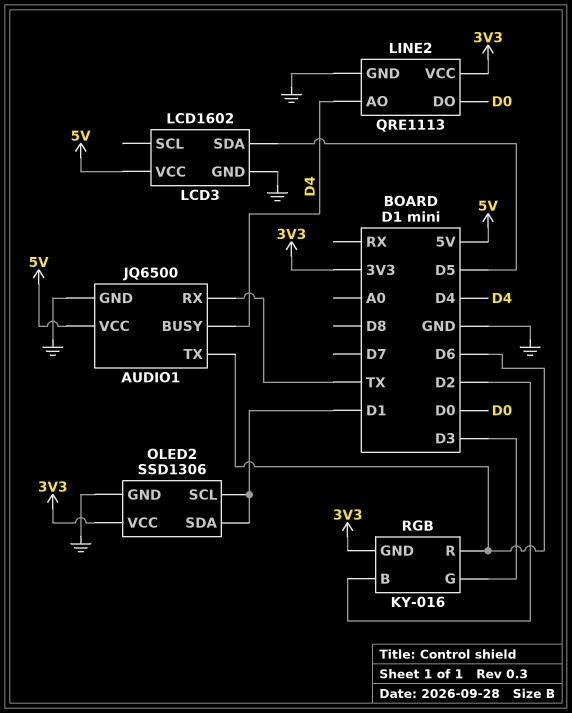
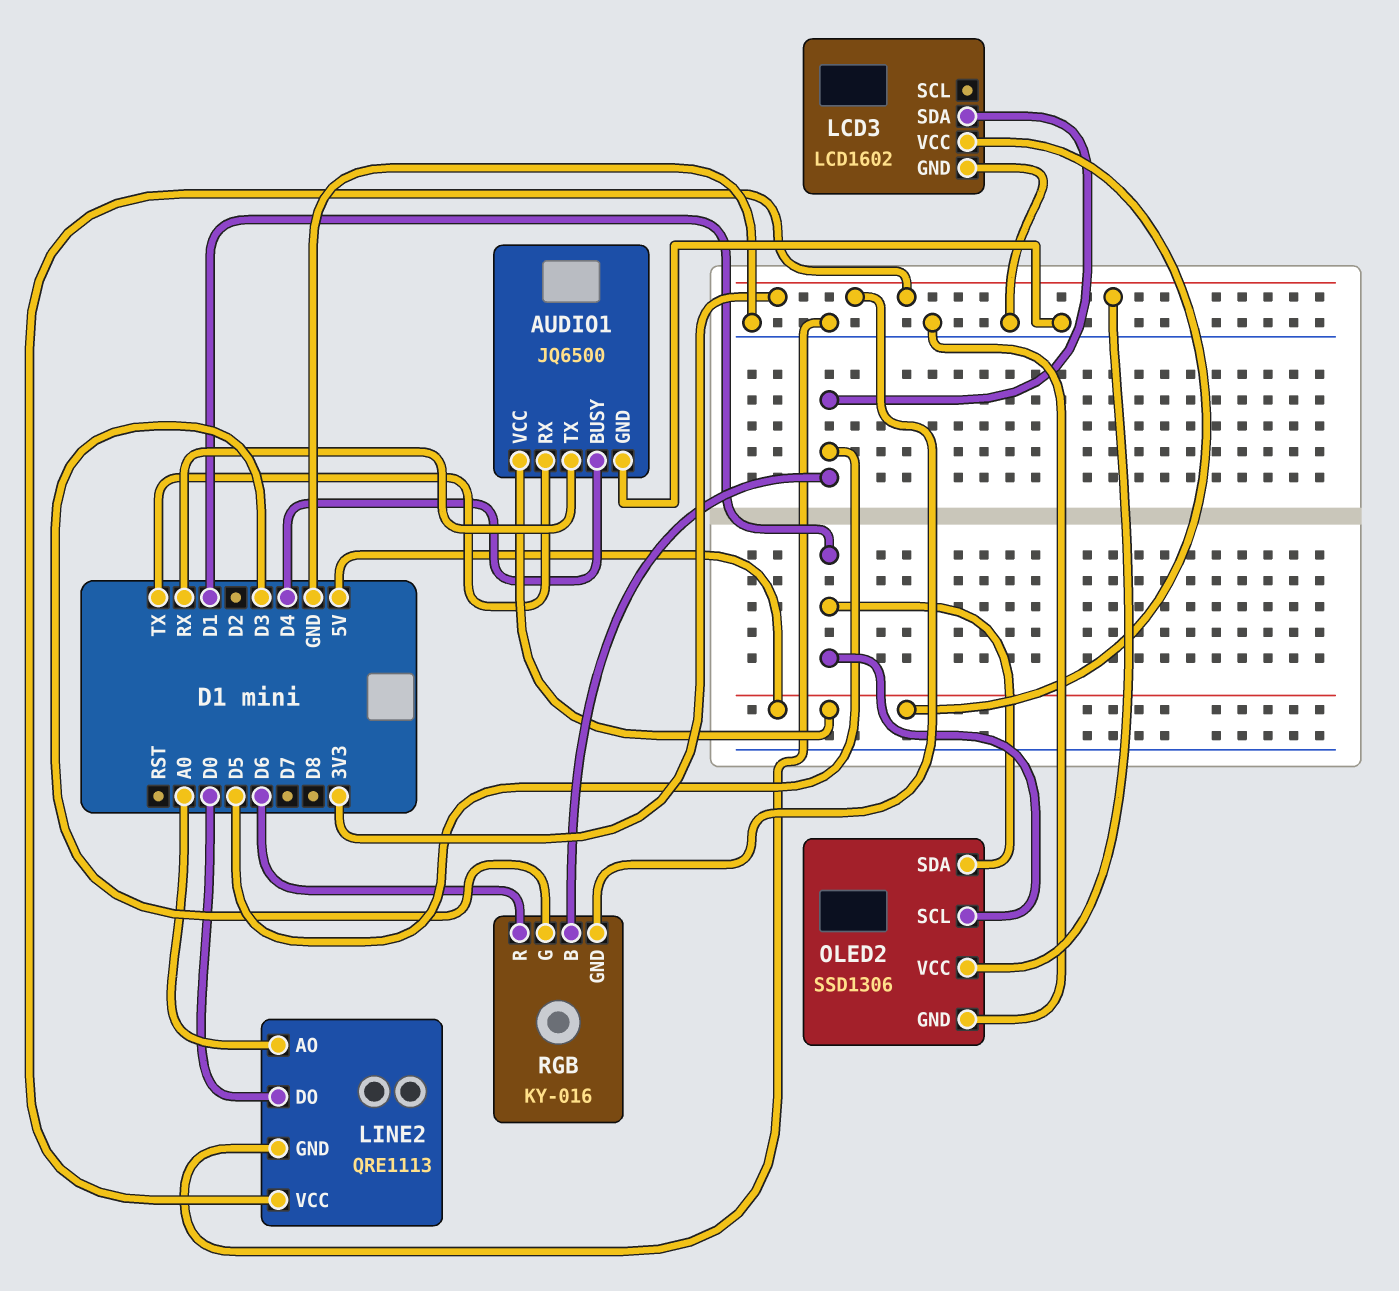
AUDIO1 pin TX: D6 -> RX
LINE2 pin AO: D4 -> A0
RGB pin B: D2 -> D5

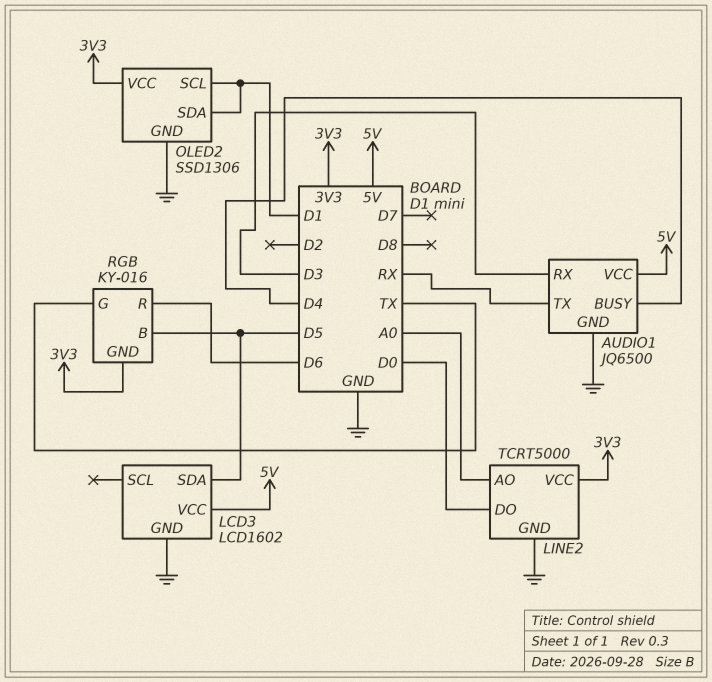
AUDIO1 pin RX: TX -> D3
LINE2: QRE1113 -> TCRT5000
RGB pin G: D3 -> TX

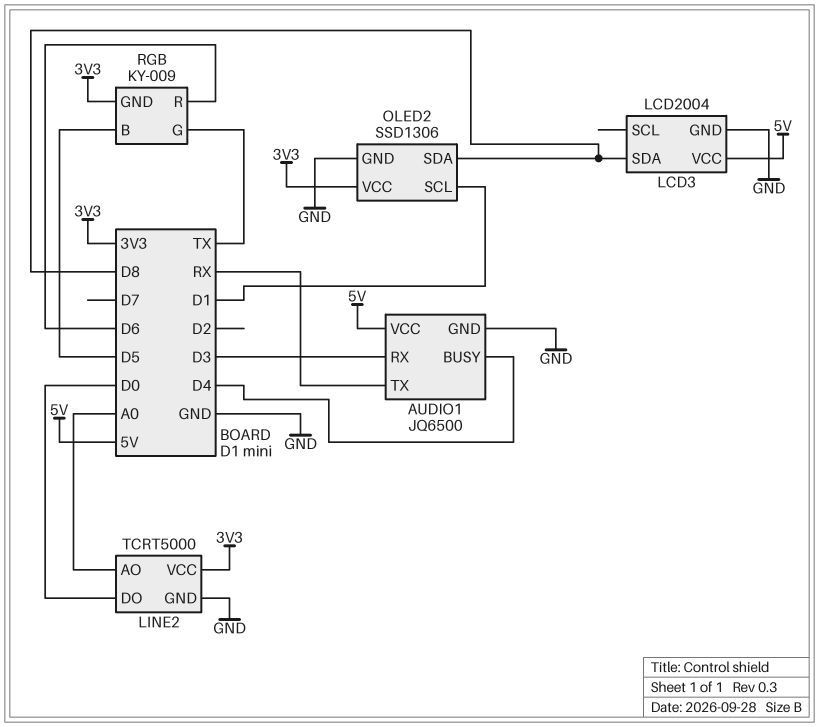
LCD3: LCD1602 -> LCD2004
LCD3 pin SDA: D5 -> D8
OLED2 pin SDA: D1 -> D8
RGB: KY-016 -> KY-009

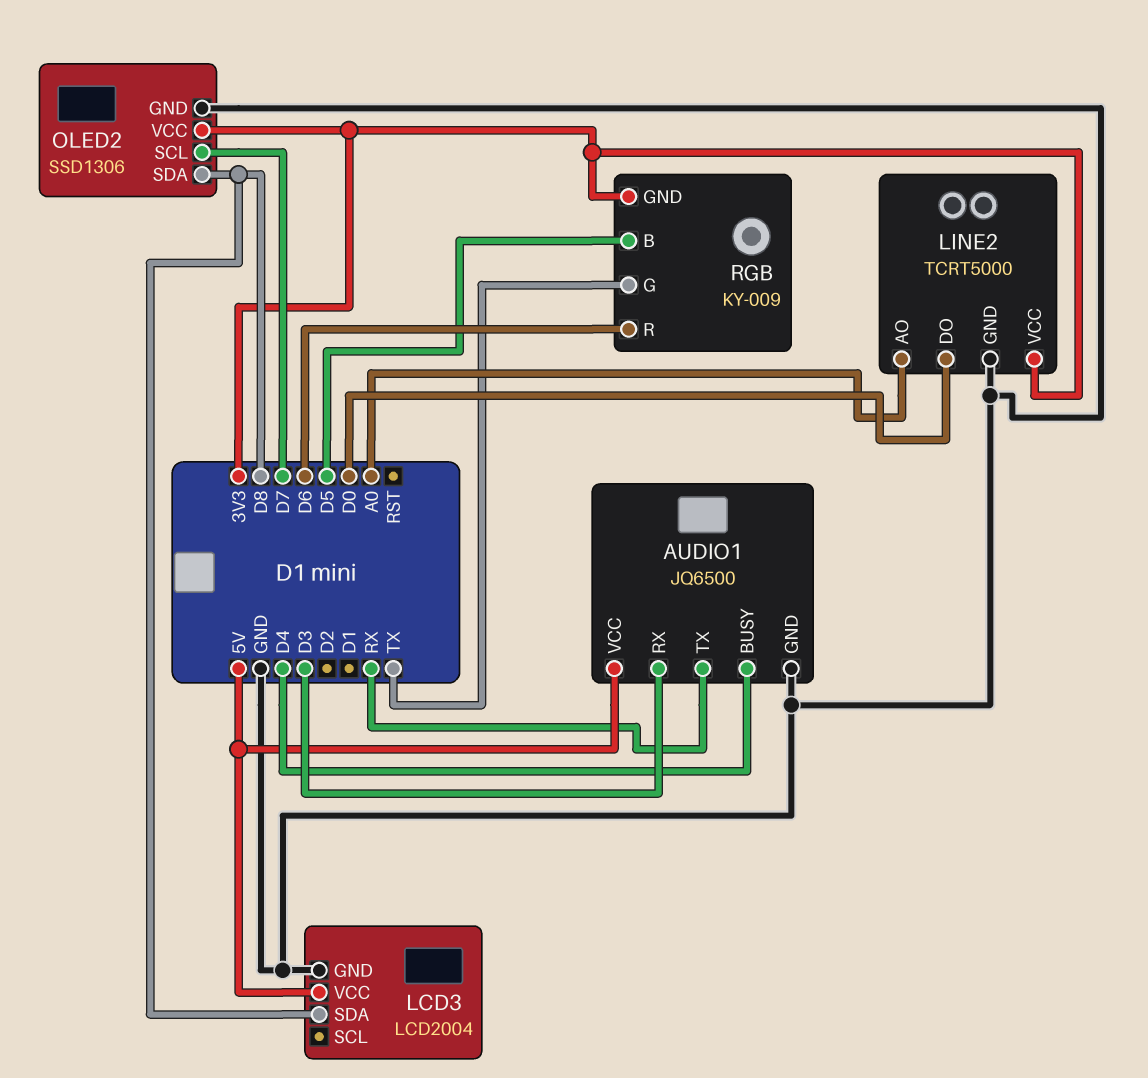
OLED2 pin SCL: D1 -> D7

